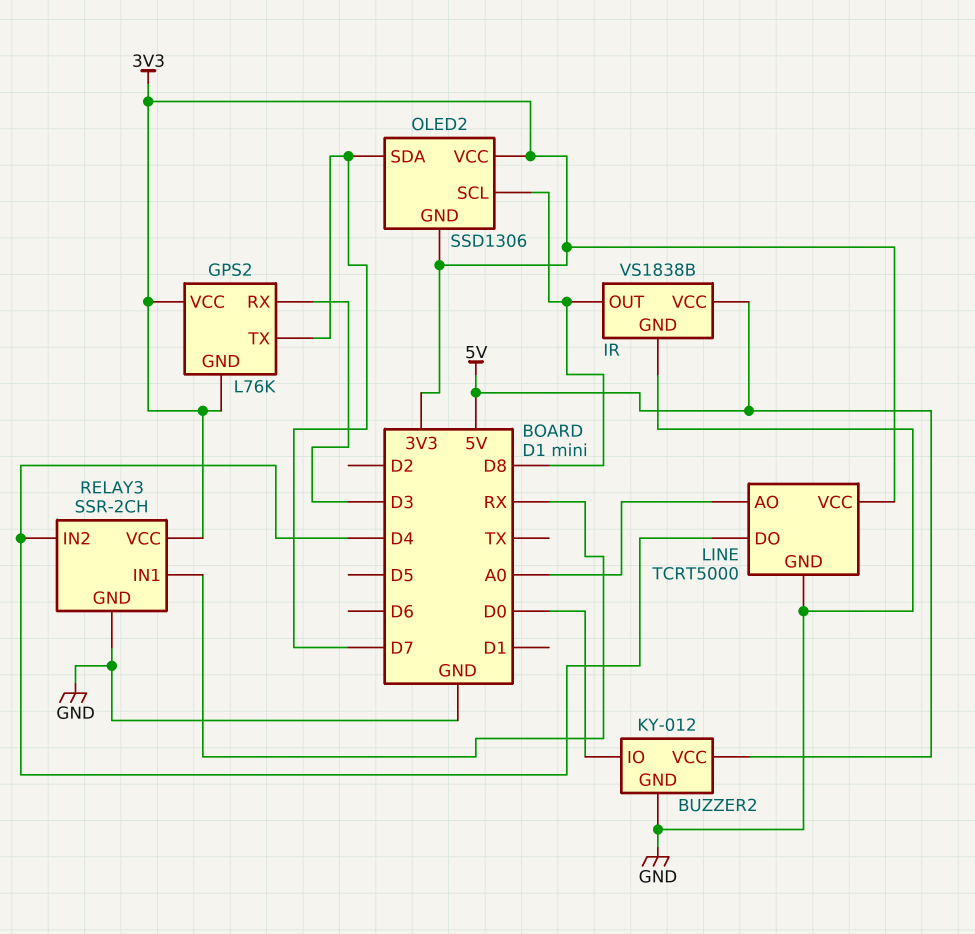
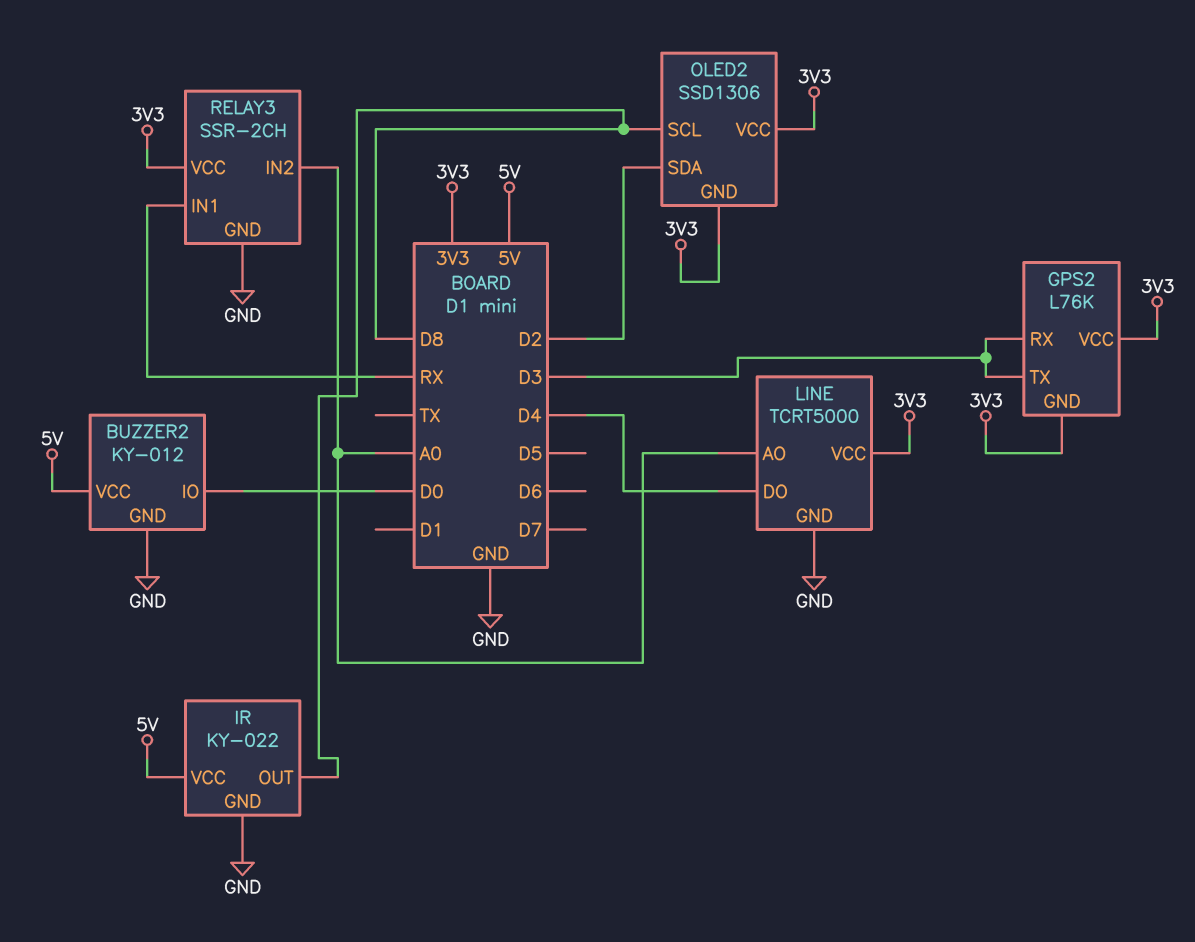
GPS2 pin TX: D7 -> D3
IR: VS1838B -> KY-022
OLED2 pin SDA: D7 -> D2
RELAY3 pin IN2: D4 -> A0

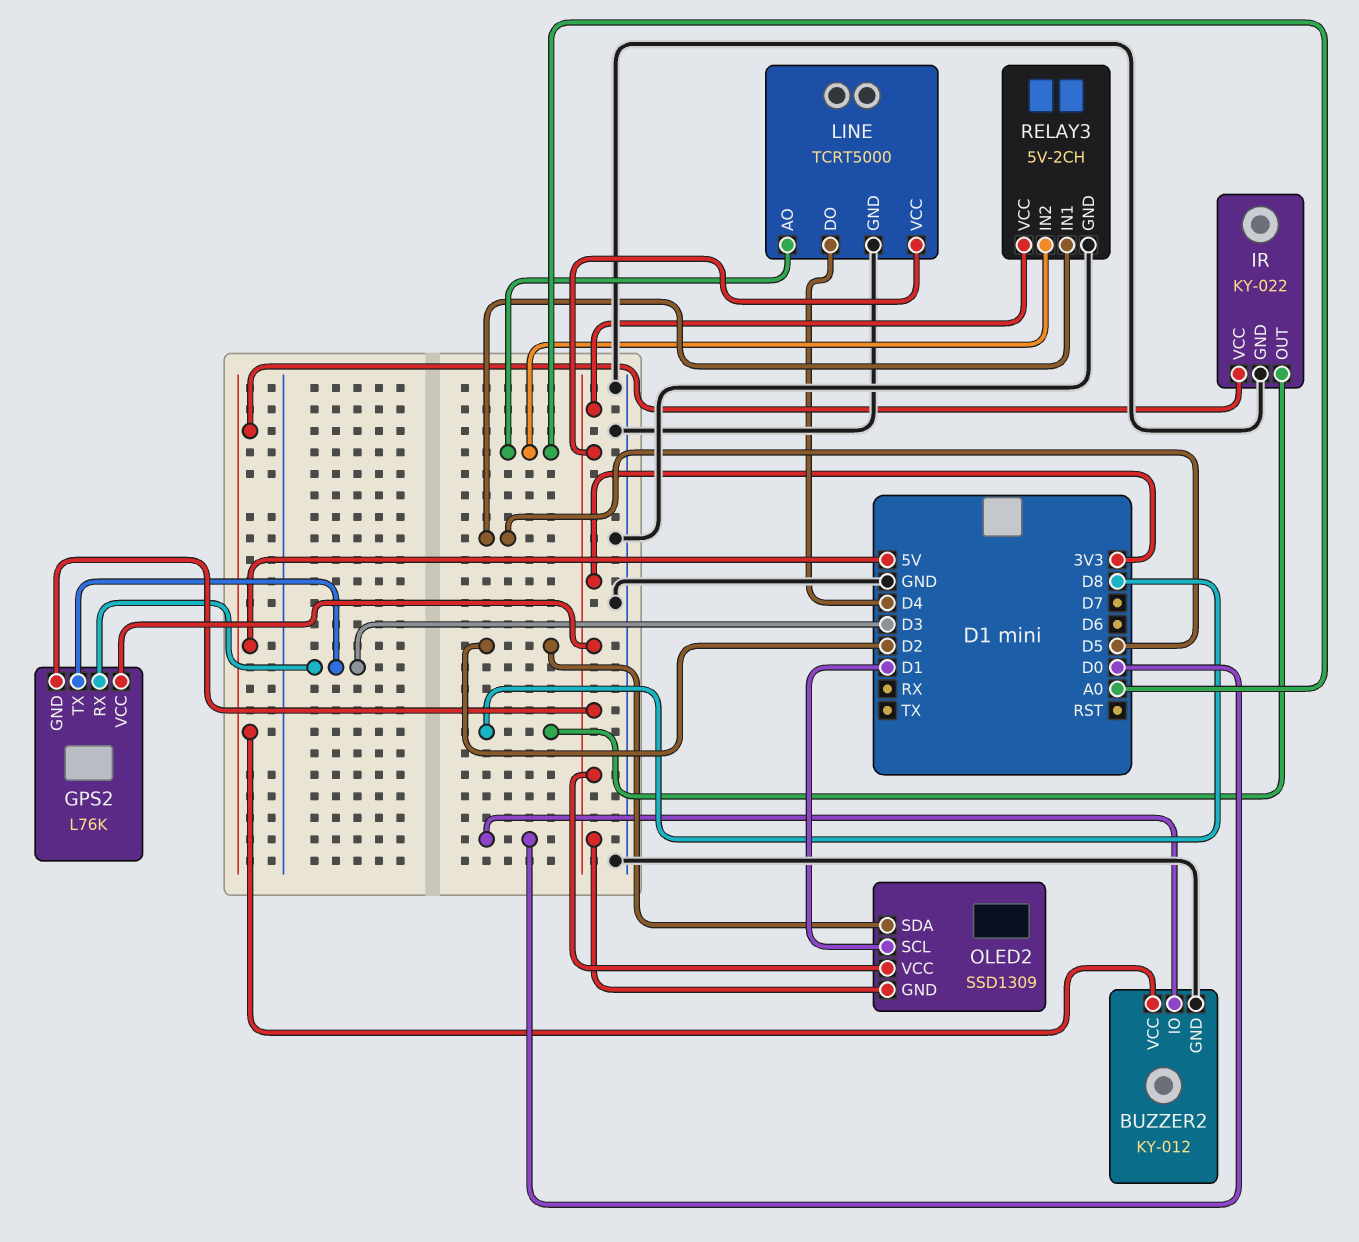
OLED2: SSD1306 -> SSD1309
OLED2 pin SCL: D8 -> D1
RELAY3: SSR-2CH -> 5V-2CH
RELAY3 pin IN1: RX -> D5

